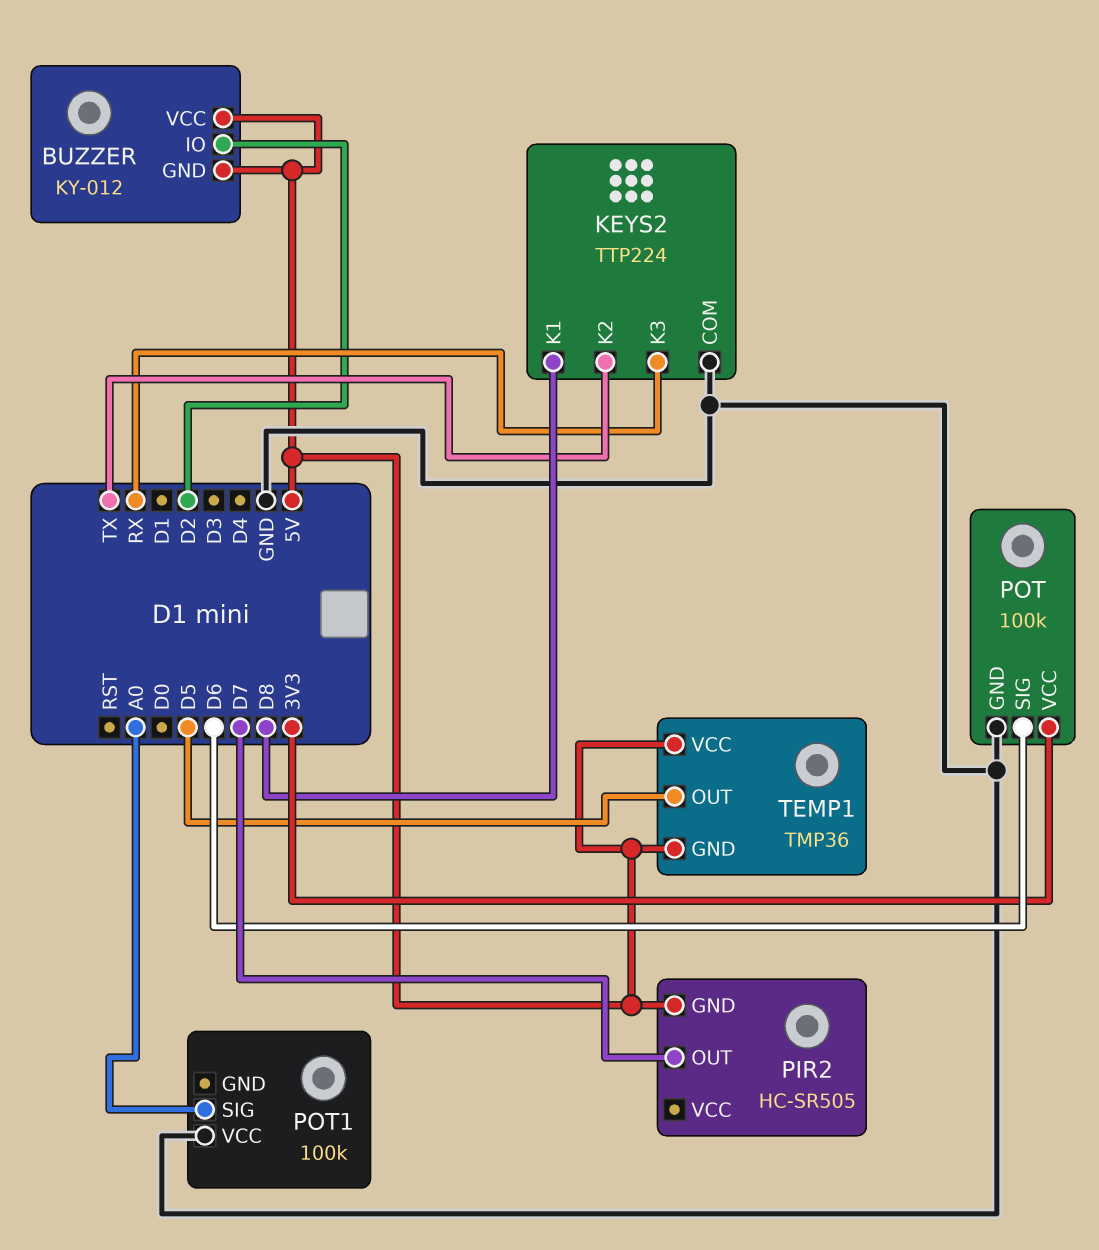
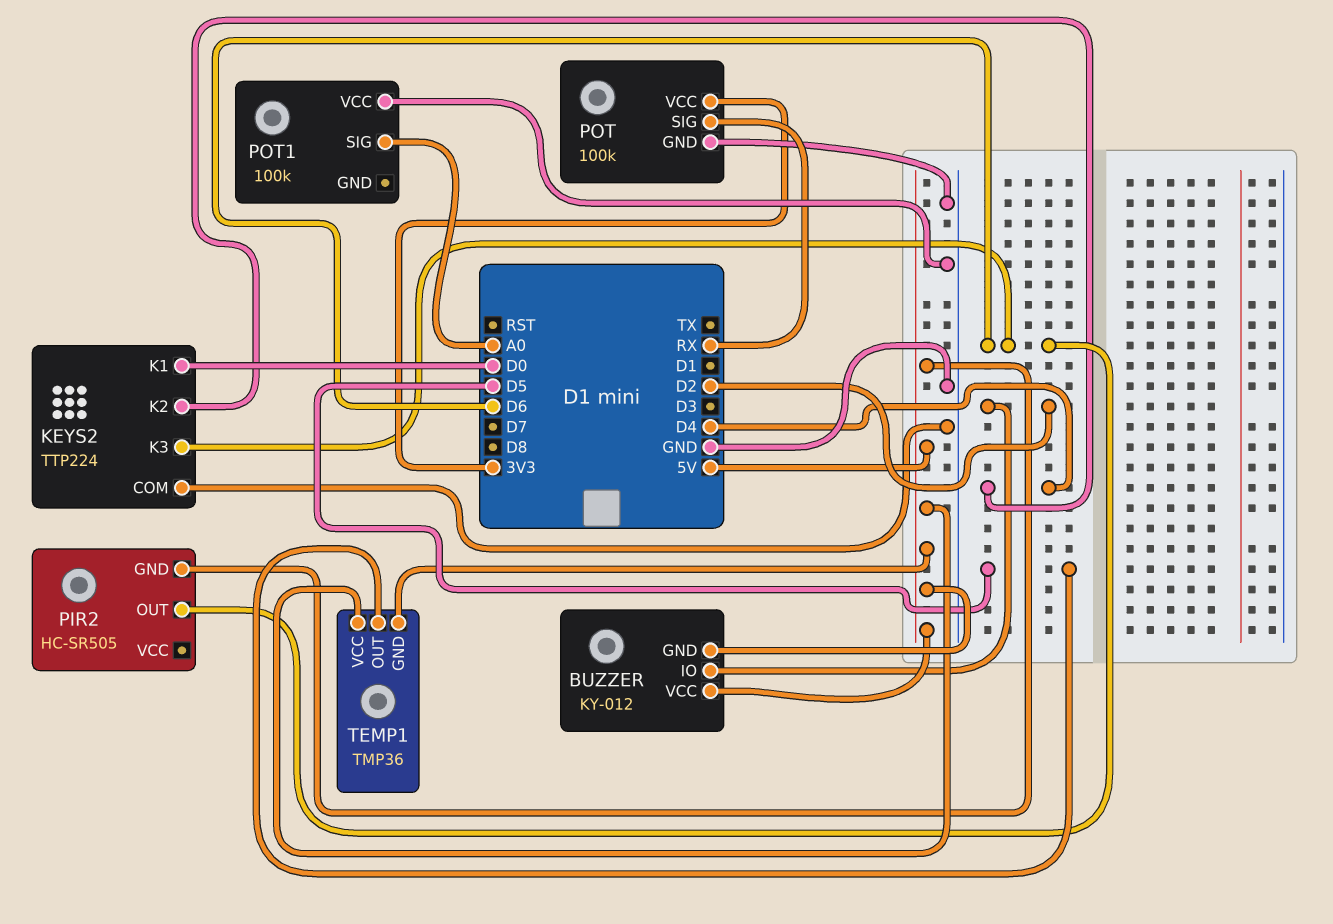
KEYS2 pin K1: D8 -> D0
KEYS2 pin K2: TX -> D4
KEYS2 pin K3: RX -> D6
PIR2 pin OUT: D7 -> D6
POT pin SIG: D6 -> RX

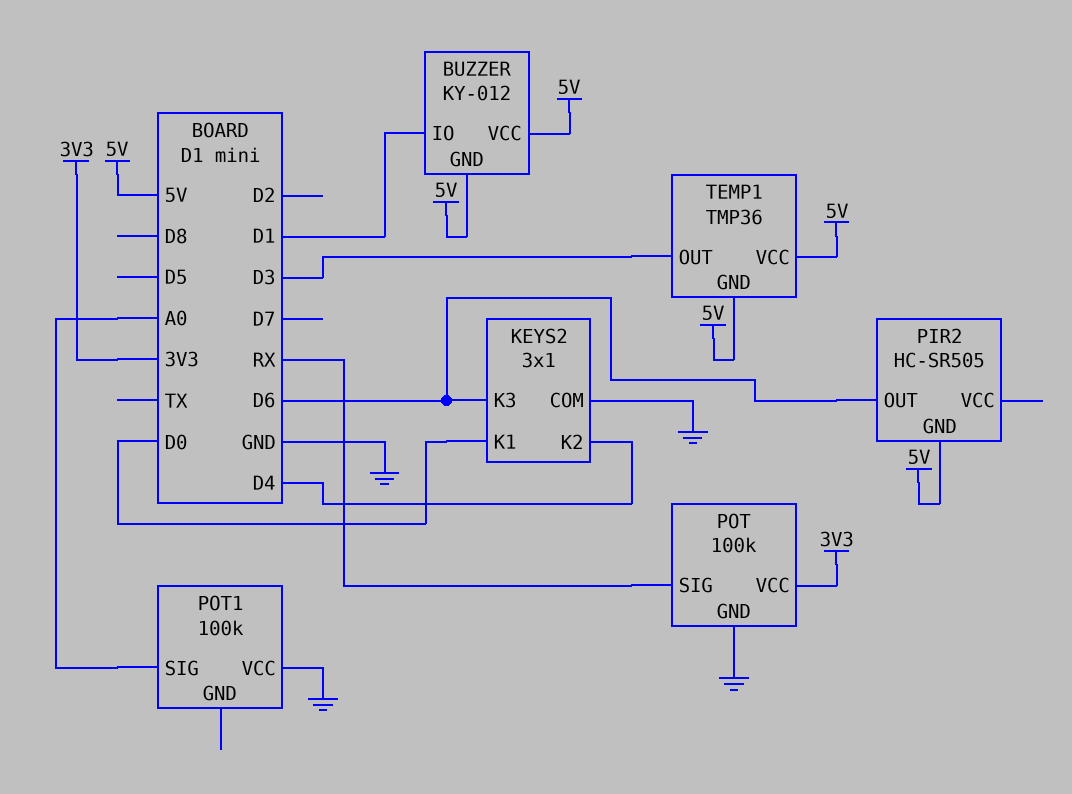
BUZZER pin IO: D2 -> D1
KEYS2: TTP224 -> 3x1
TEMP1 pin OUT: D5 -> D3

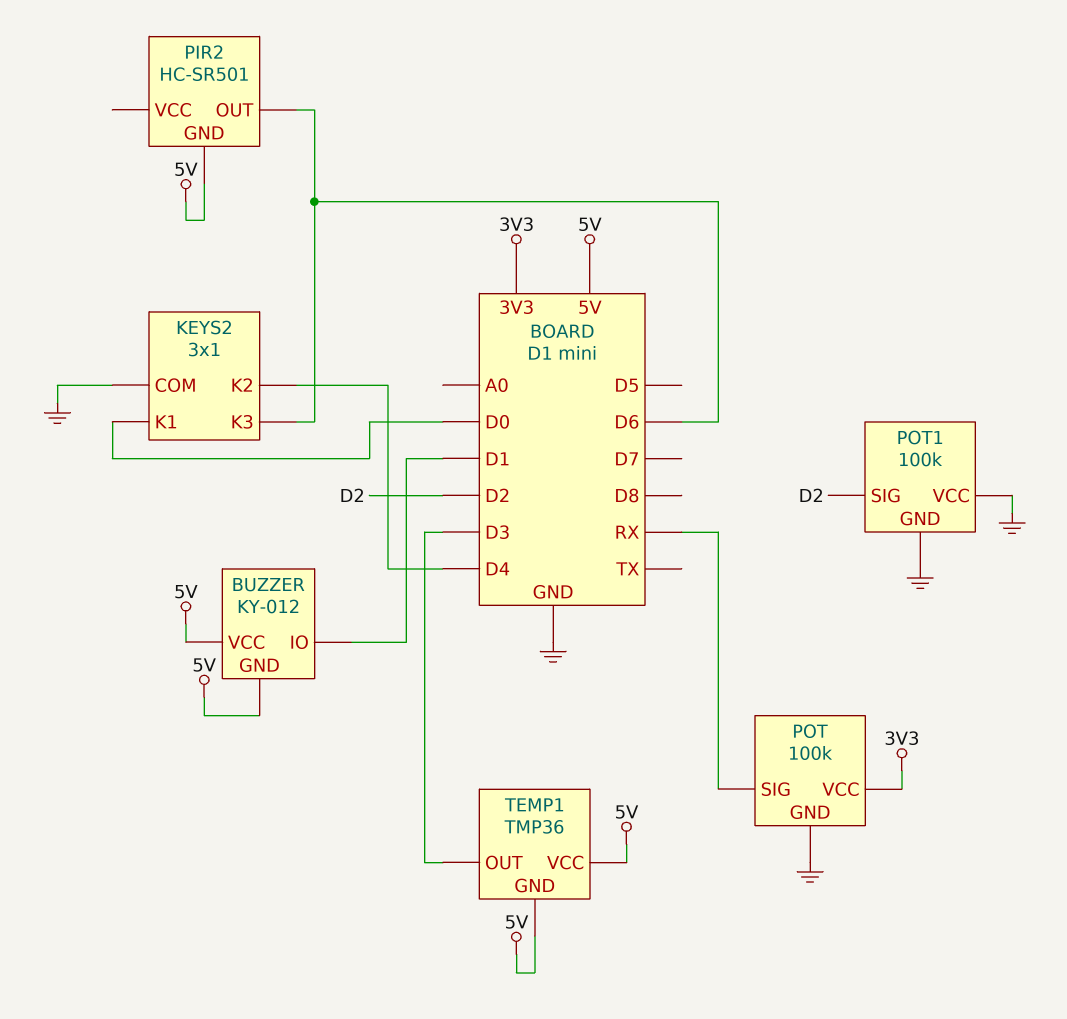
PIR2: HC-SR505 -> HC-SR501
POT1 pin GND: none -> GND
POT1 pin SIG: A0 -> D2

